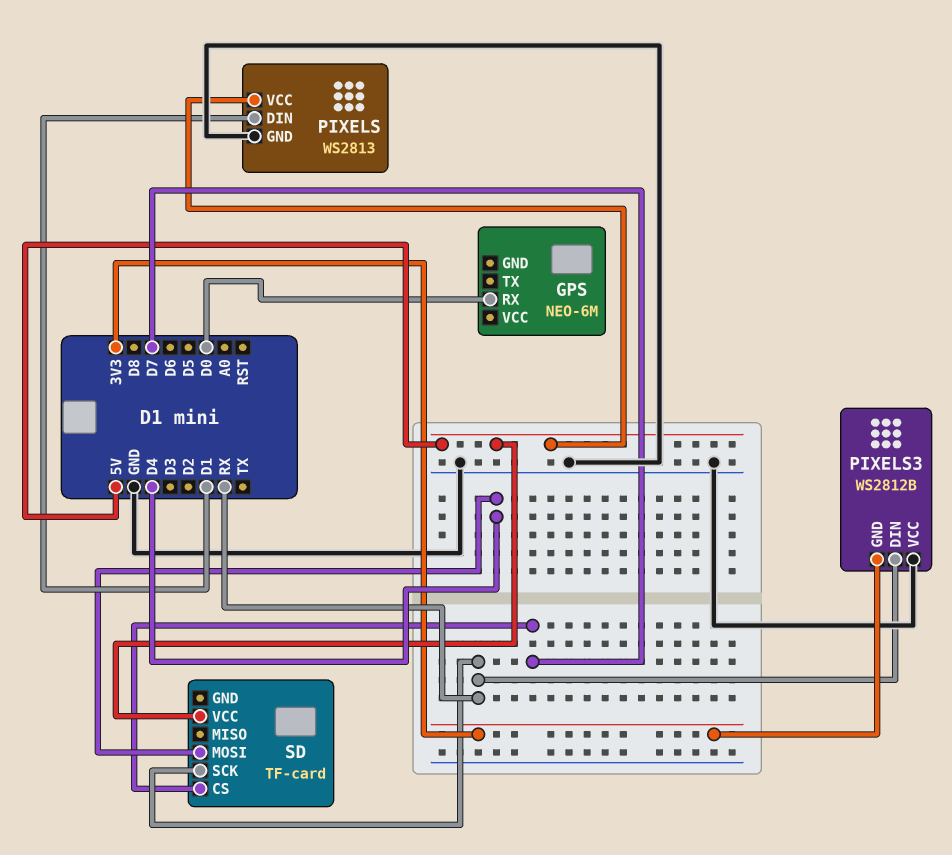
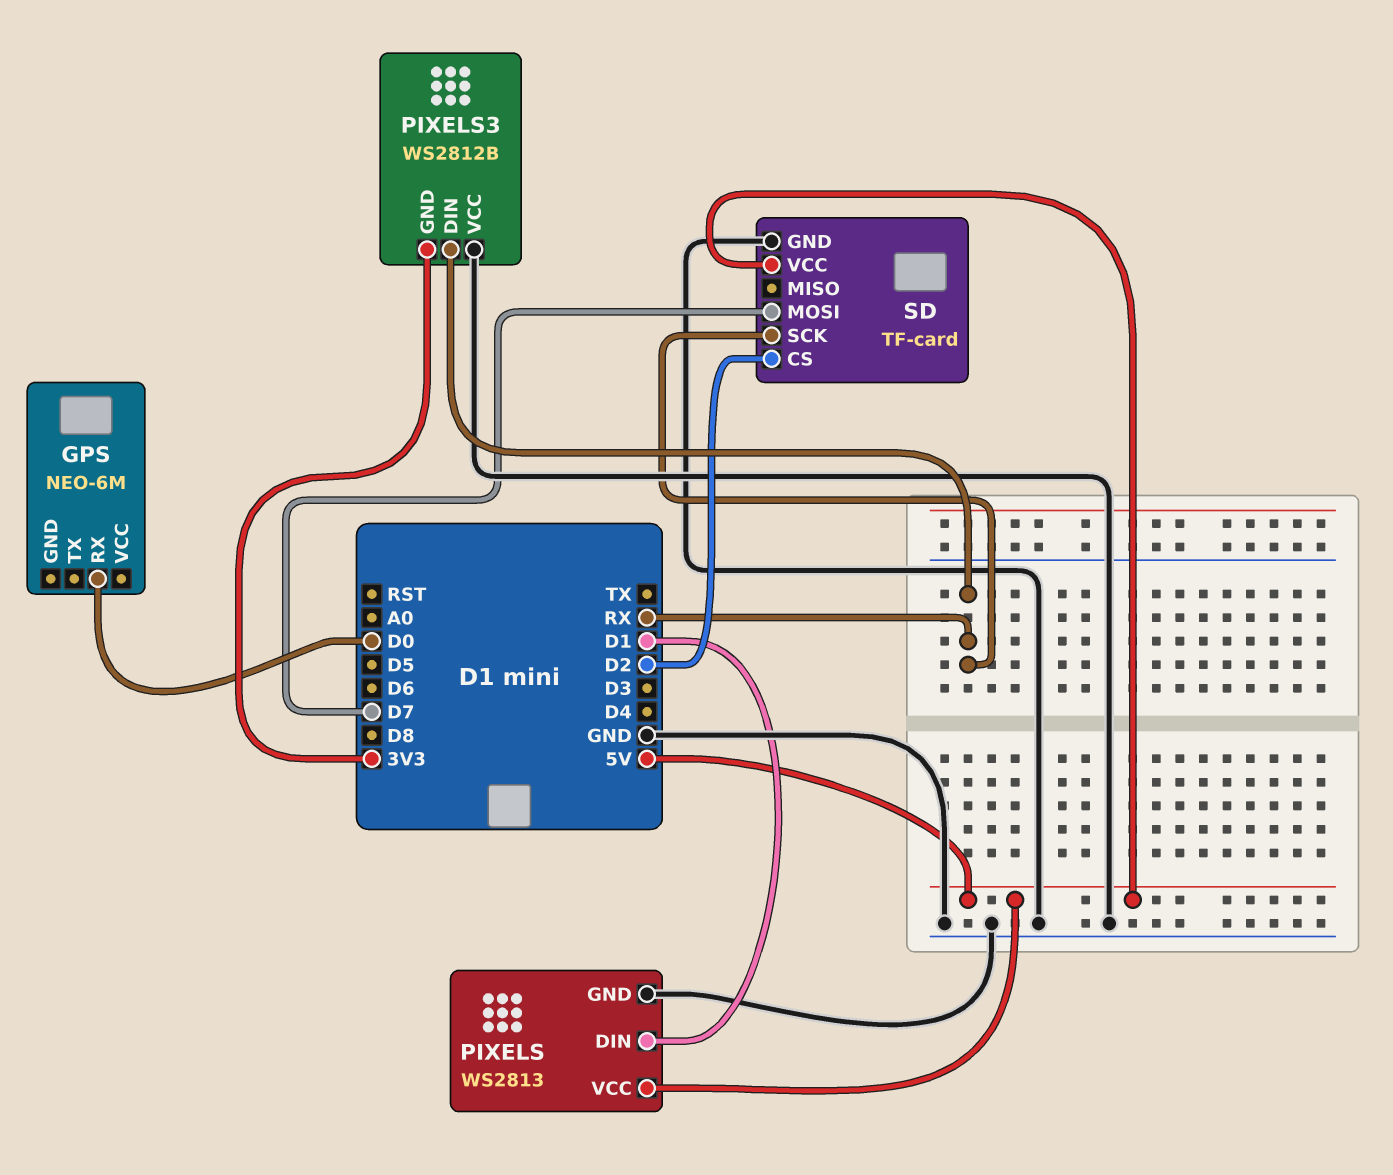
SD pin CS: D7 -> D2
SD pin GND: none -> GND
SD pin MOSI: D4 -> D7

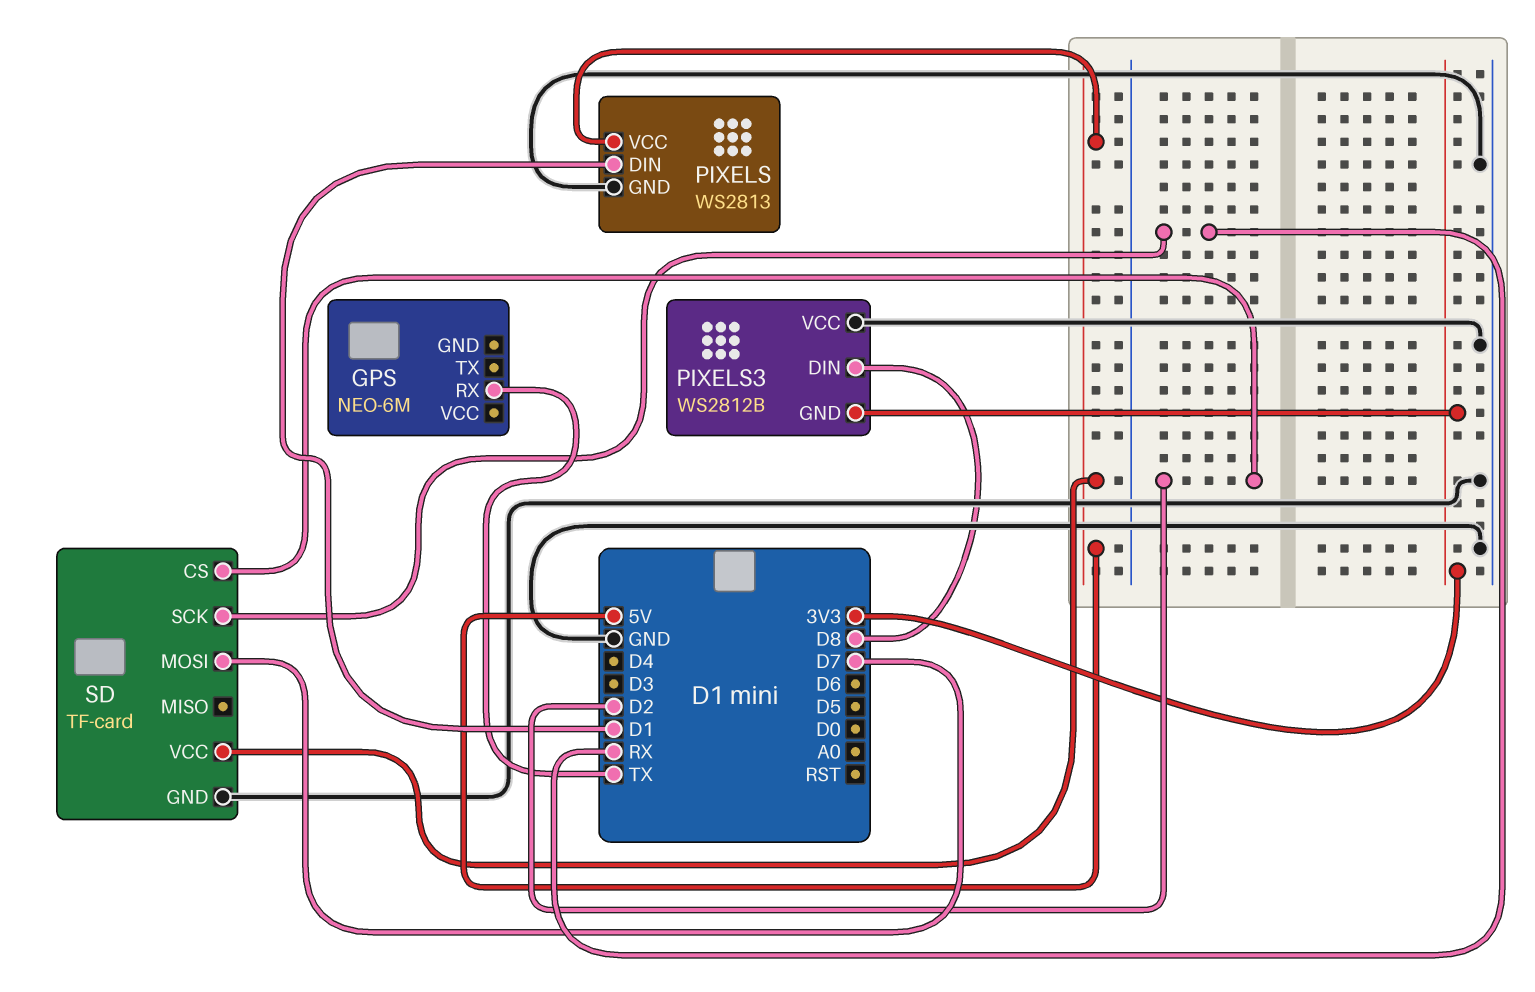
GPS pin RX: D0 -> TX
PIXELS3 pin DIN: RX -> D8

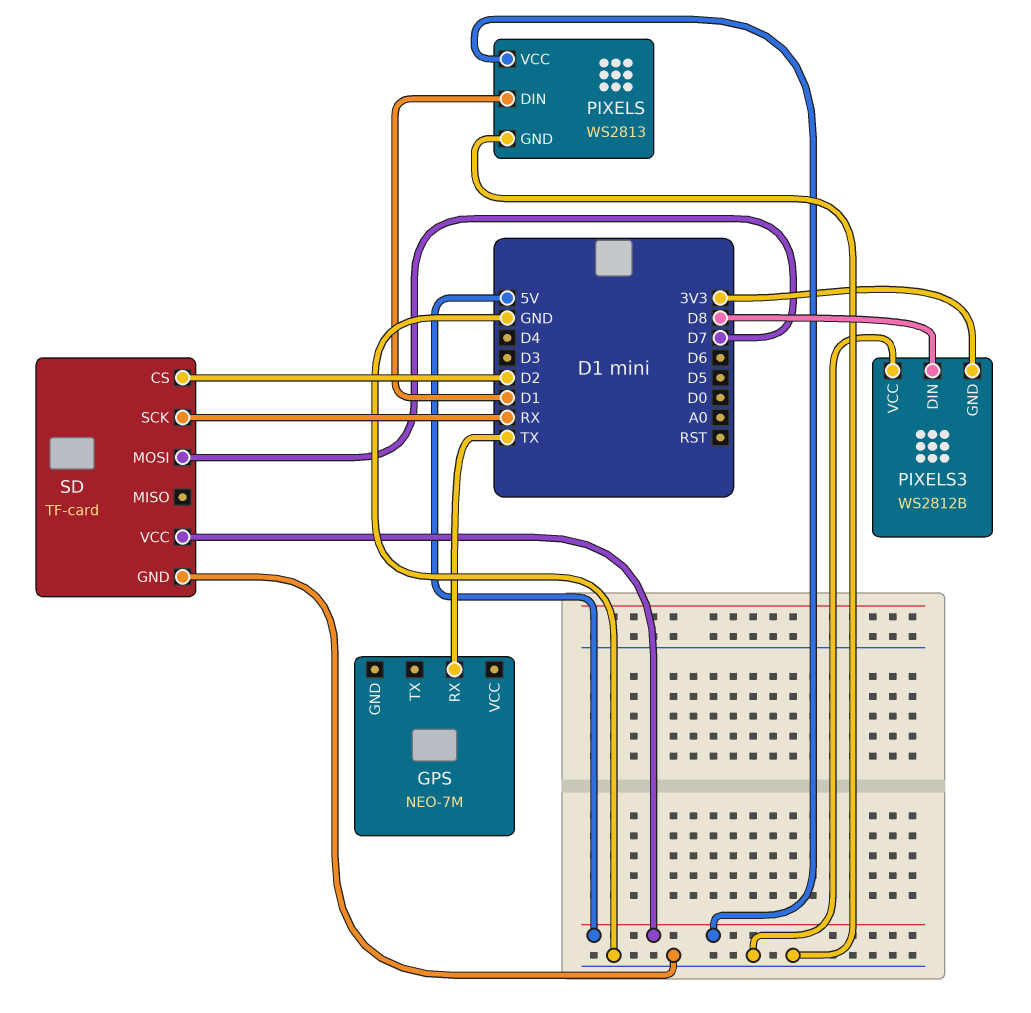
GPS: NEO-6M -> NEO-7M

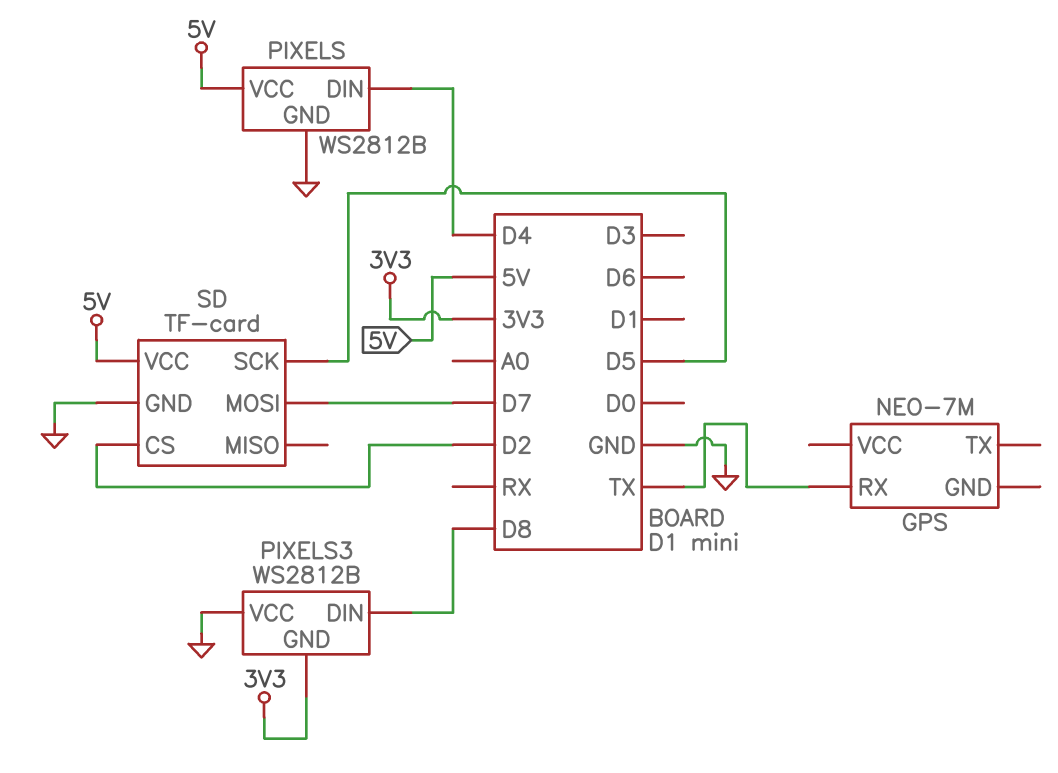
PIXELS: WS2813 -> WS2812B
PIXELS pin DIN: D1 -> D4
SD pin SCK: RX -> D5

